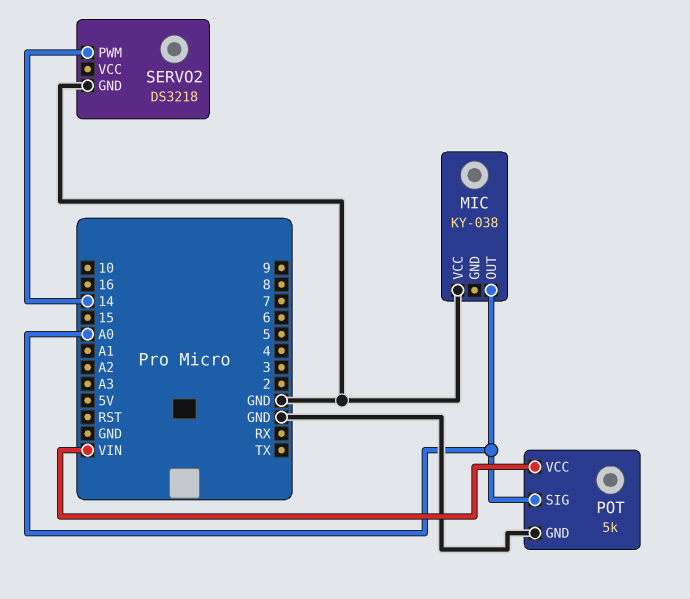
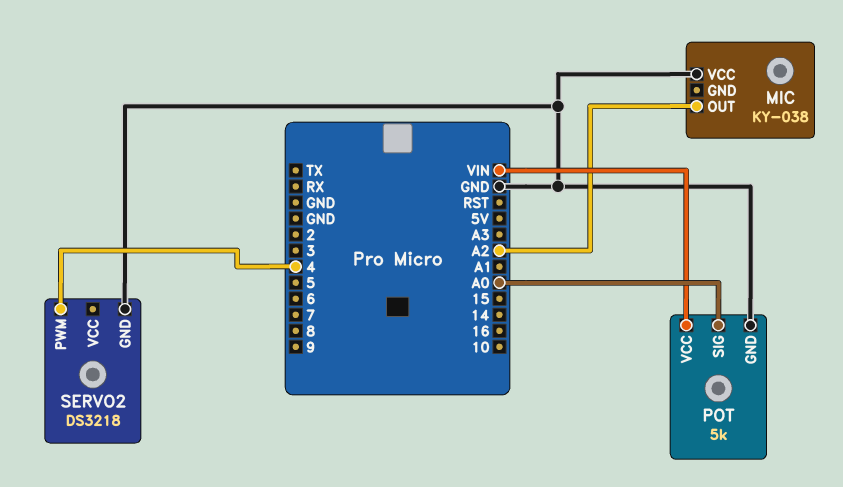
MIC pin OUT: A0 -> A2
SERVO2 pin PWM: 14 -> 4

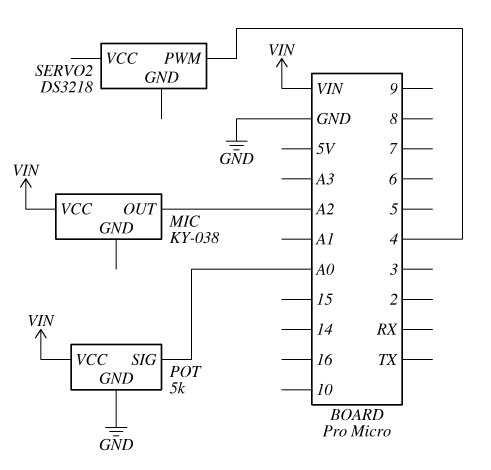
MIC pin VCC: GND -> VIN
SERVO2 pin GND: GND -> none

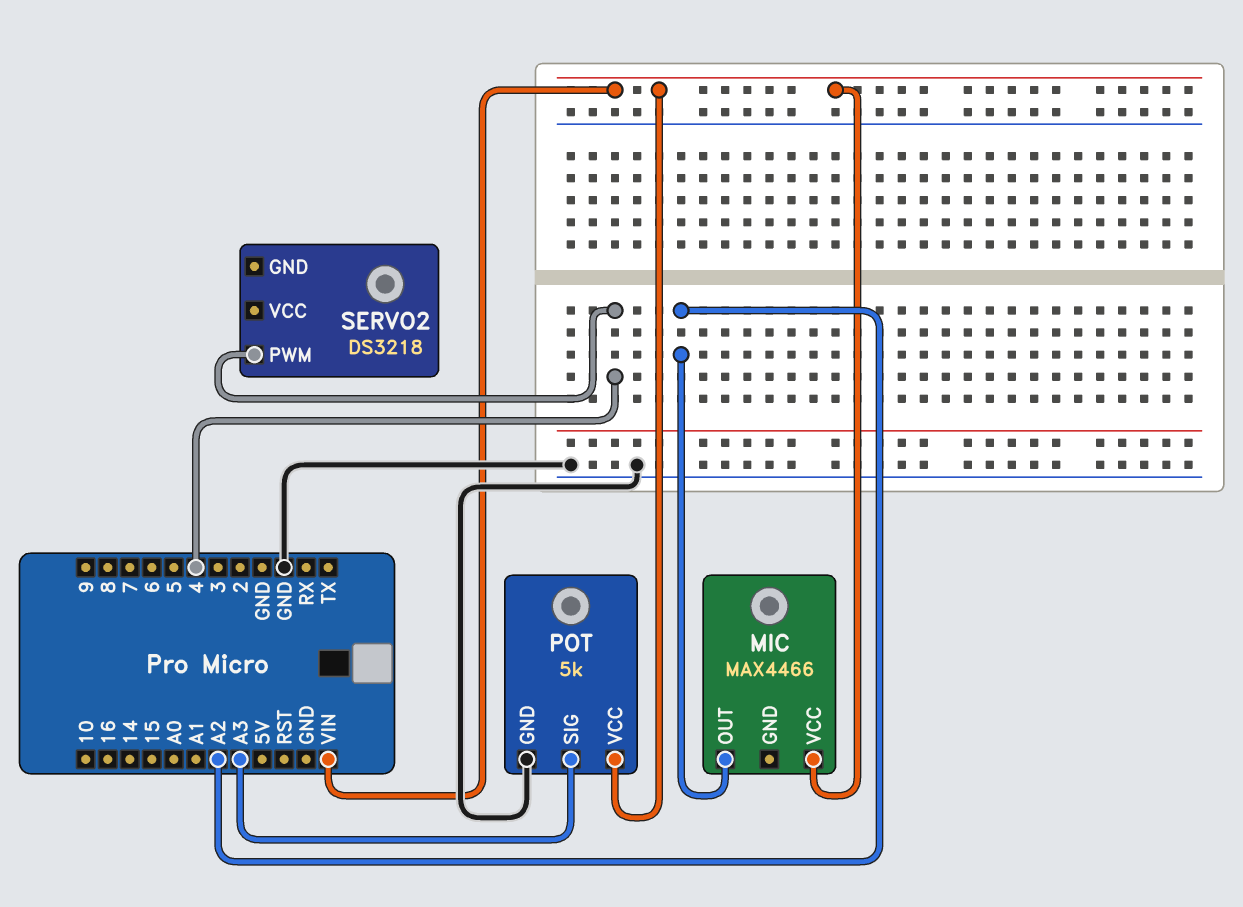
MIC: KY-038 -> MAX4466
POT pin SIG: A0 -> A3

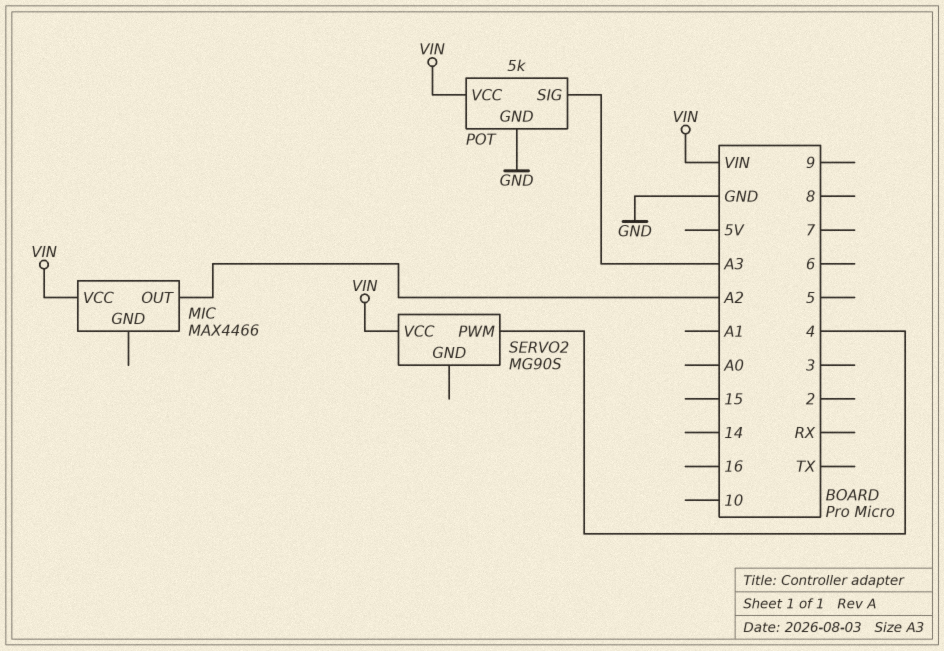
SERVO2: DS3218 -> MG90S
SERVO2 pin VCC: none -> VIN

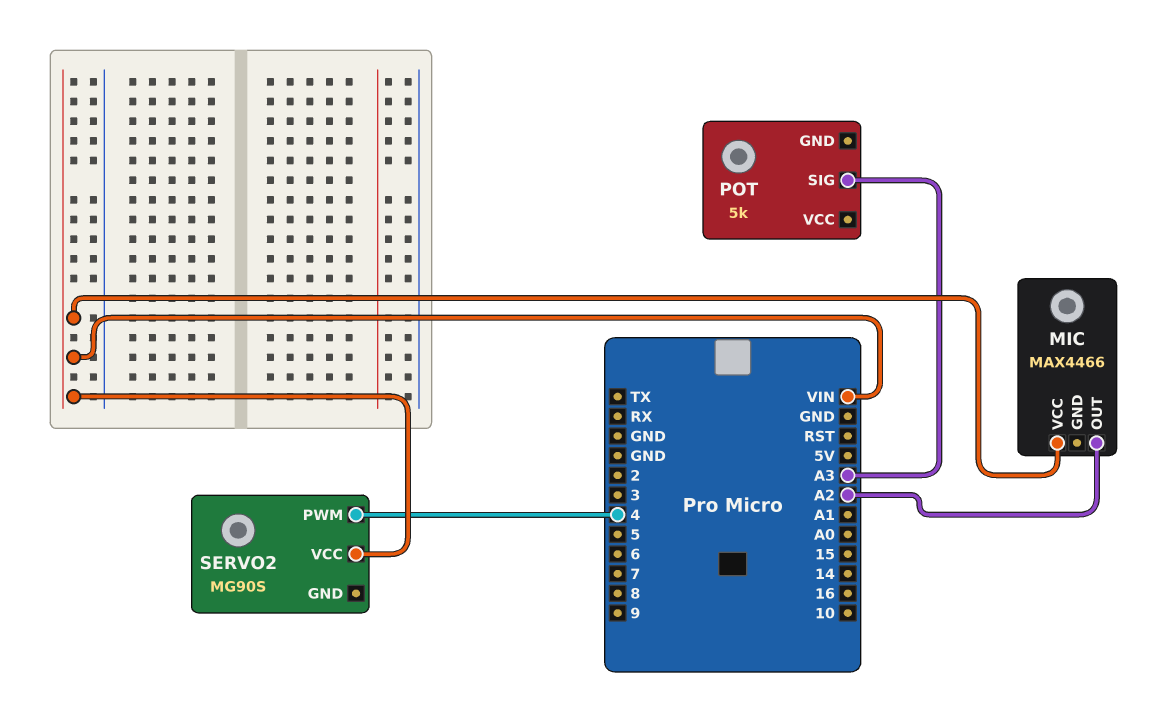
POT pin GND: GND -> none
POT pin VCC: VIN -> none

